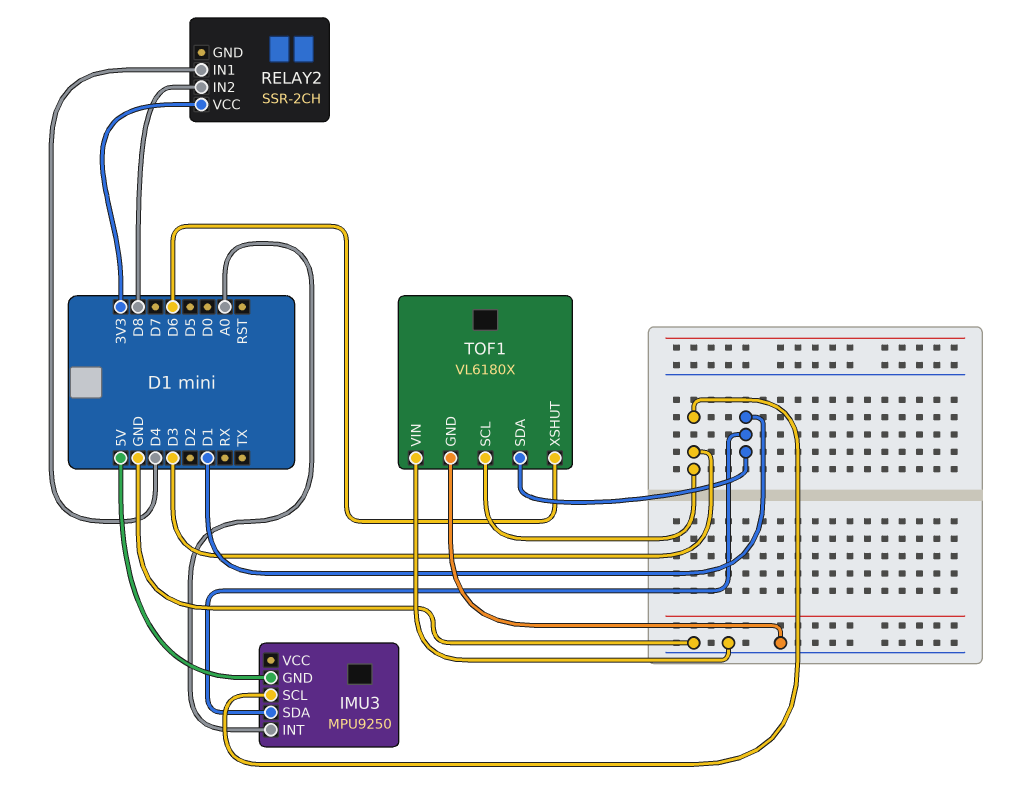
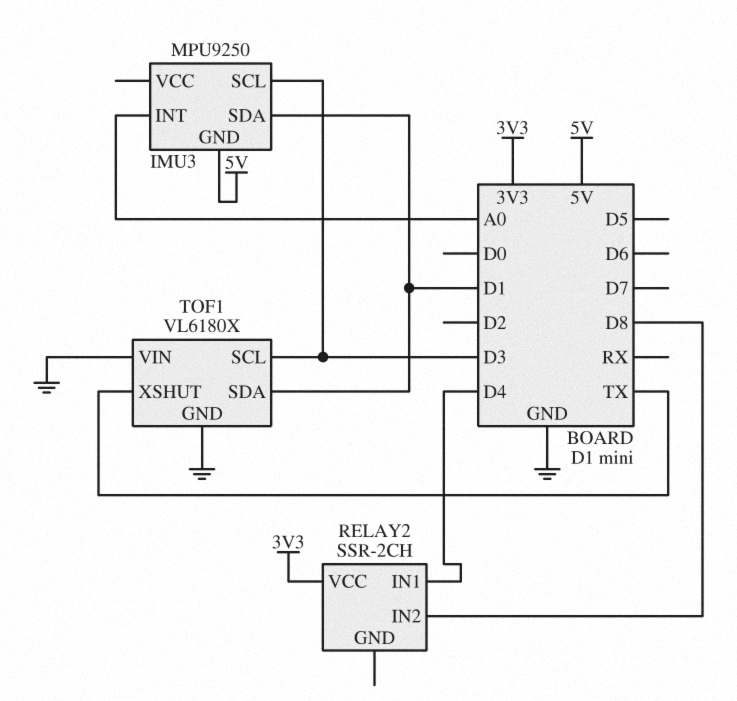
TOF1 pin XSHUT: D6 -> TX

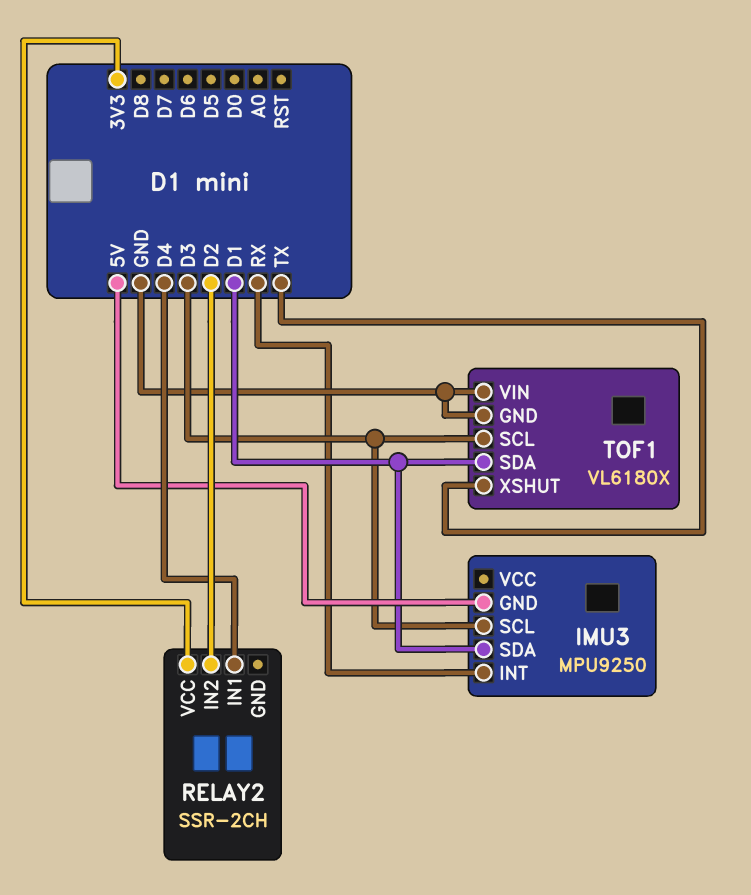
IMU3 pin INT: A0 -> RX
RELAY2 pin IN2: D8 -> D2

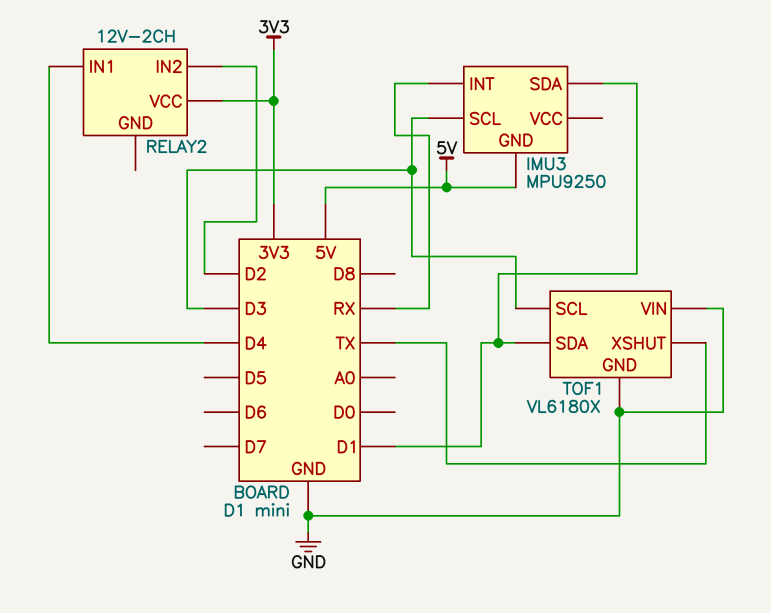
RELAY2: SSR-2CH -> 12V-2CH

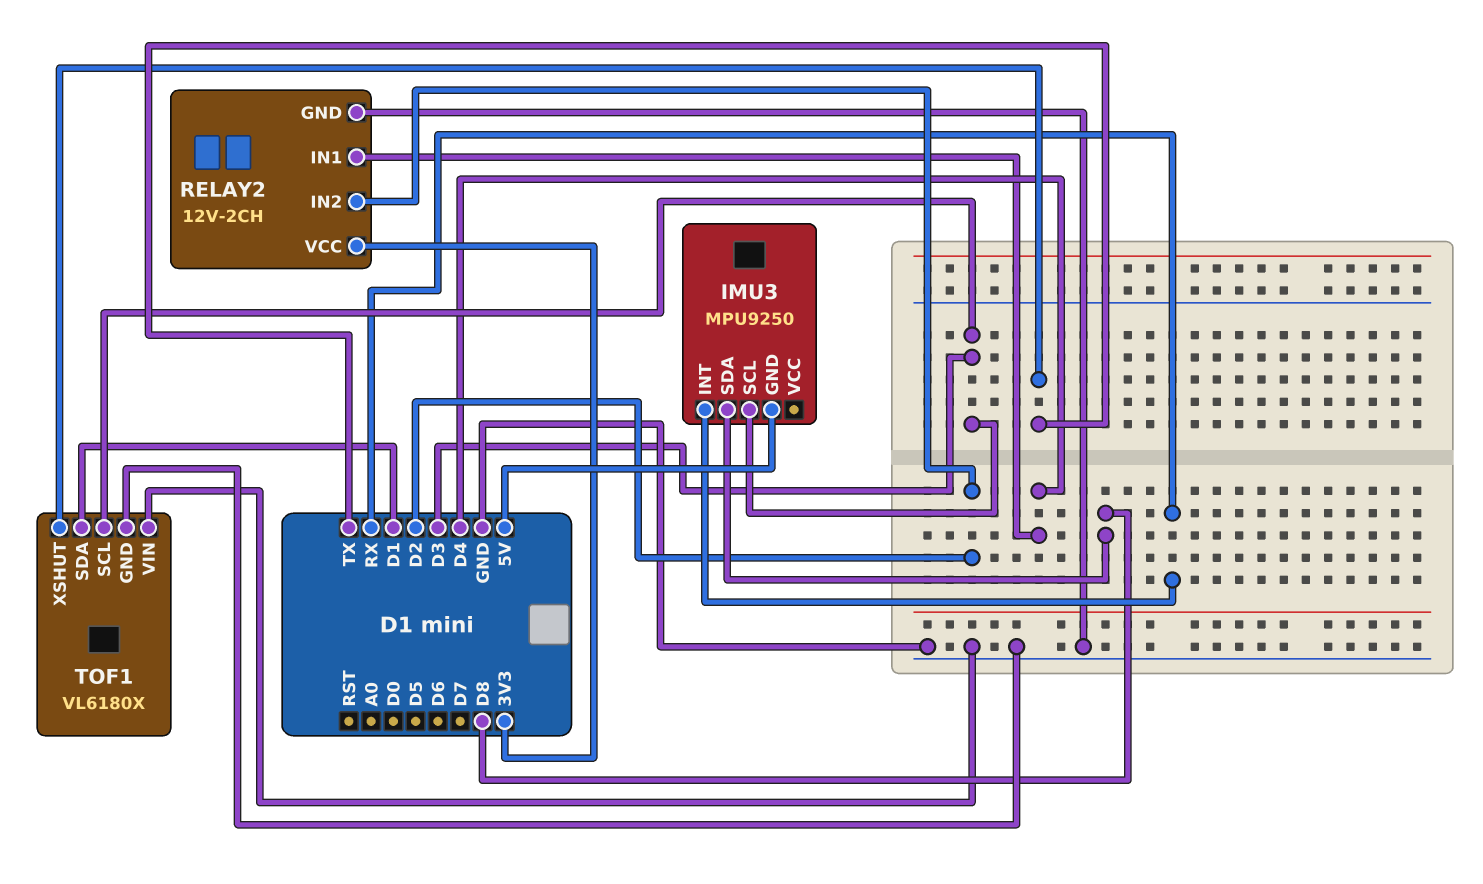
IMU3 pin SDA: D1 -> D8
RELAY2 pin GND: none -> GND

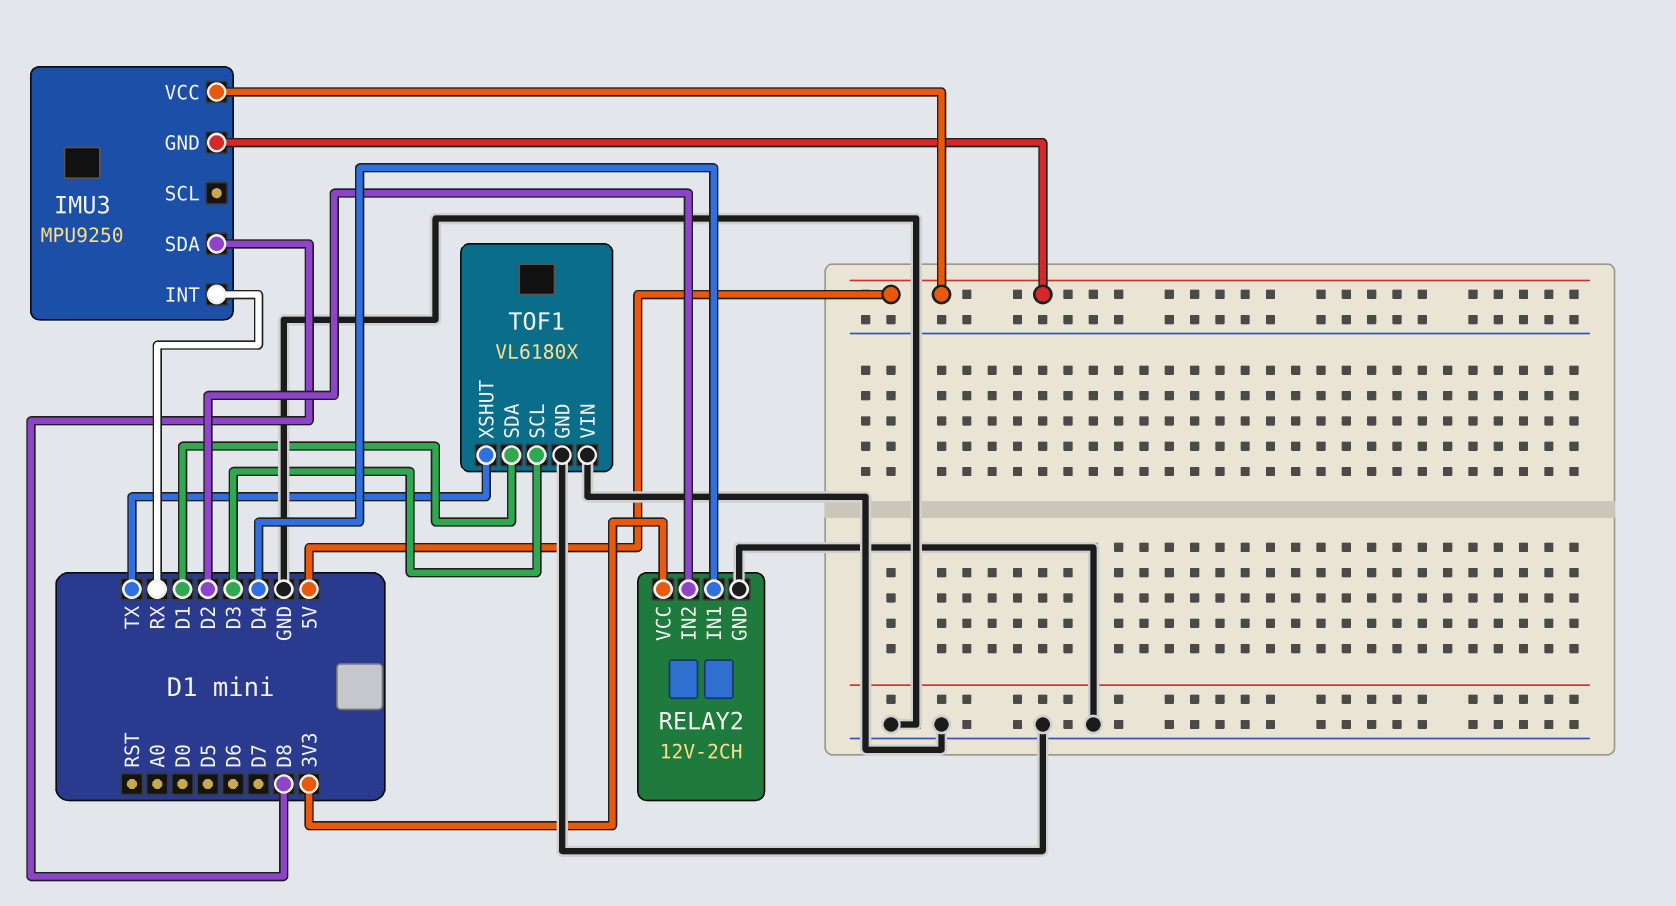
IMU3 pin SCL: D3 -> none
IMU3 pin VCC: none -> 5V

